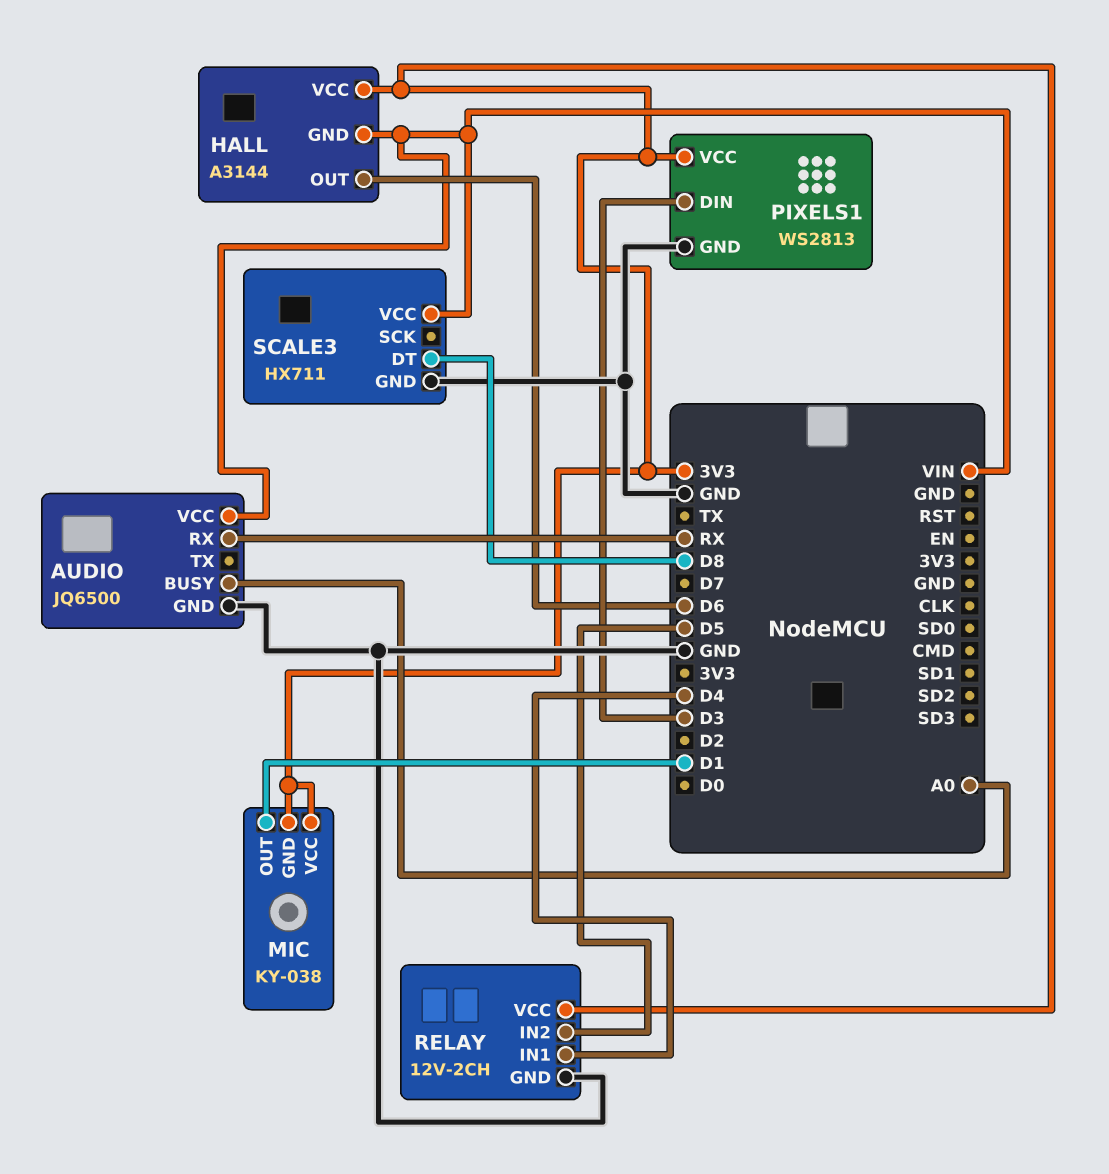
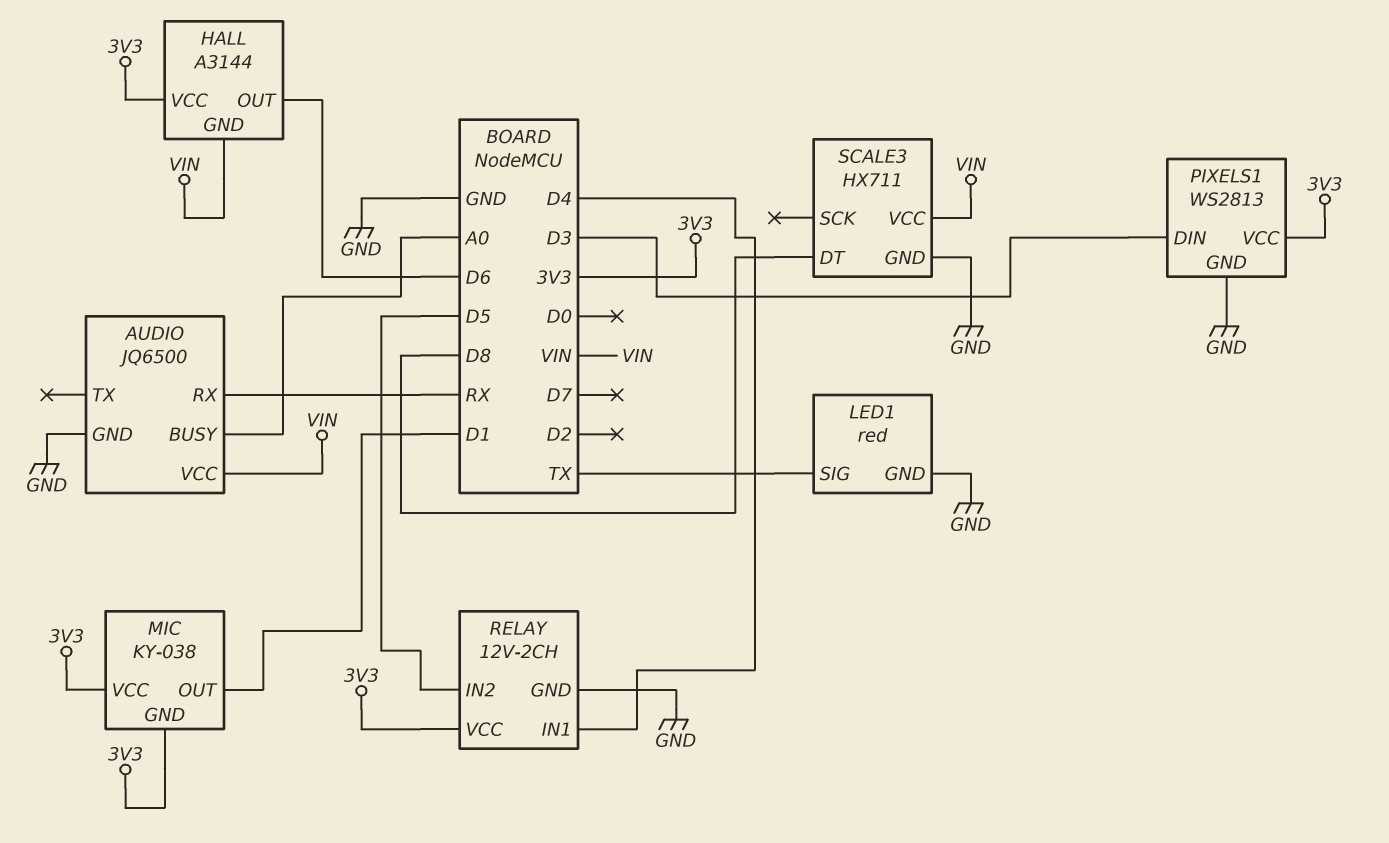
LED1: none -> red
LED1 pin GND: none -> GND
LED1 pin SIG: none -> TX

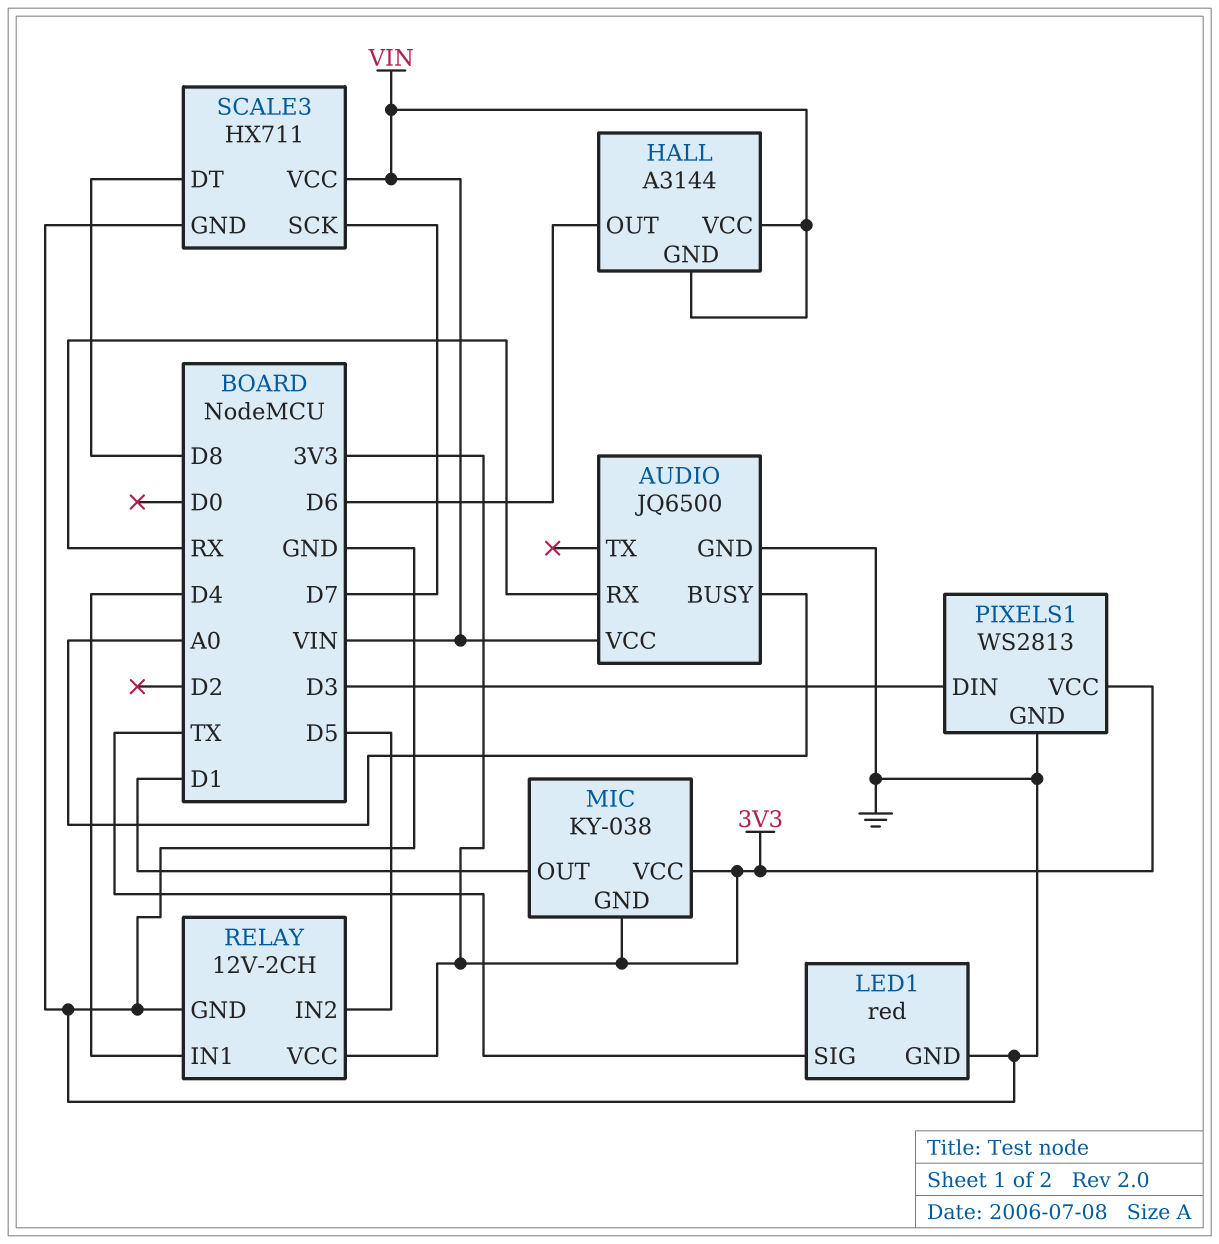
HALL pin VCC: 3V3 -> VIN
SCALE3 pin SCK: none -> D7

